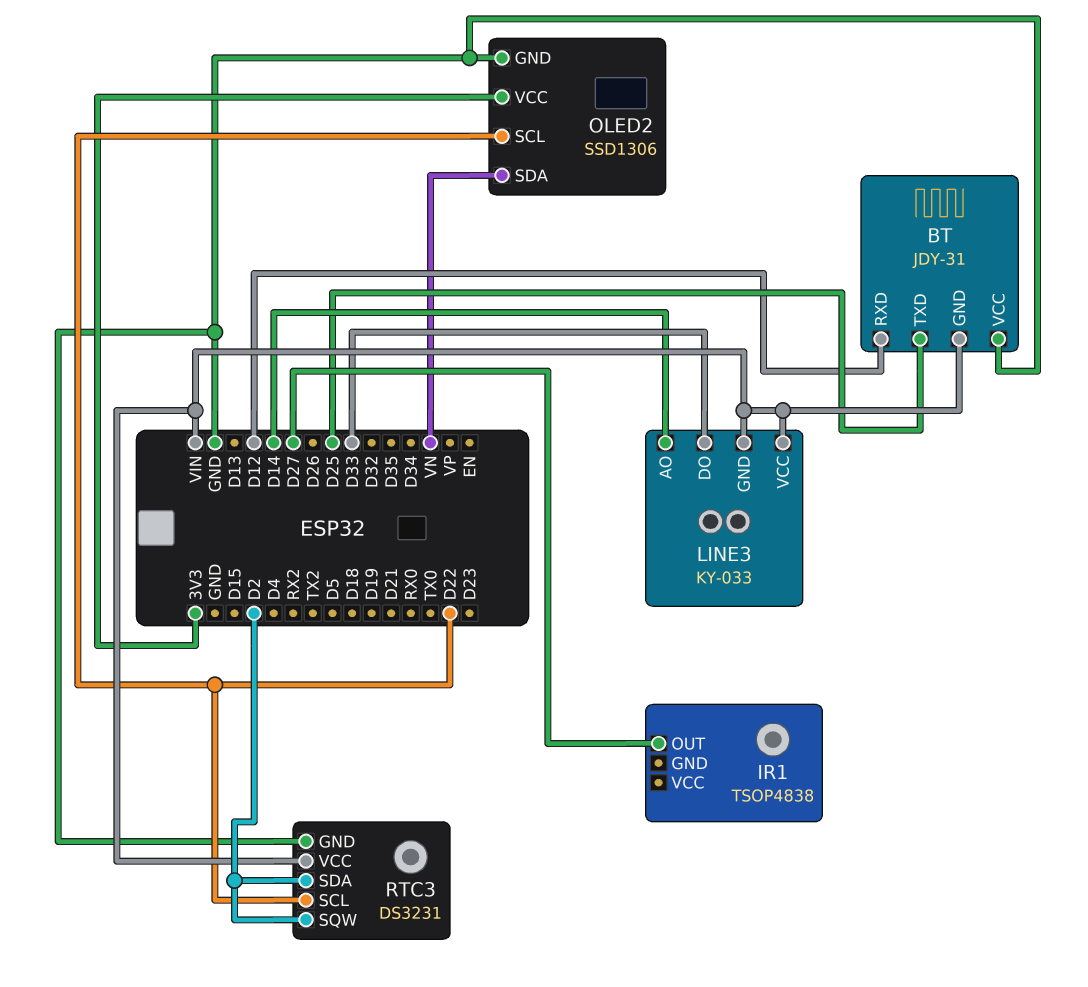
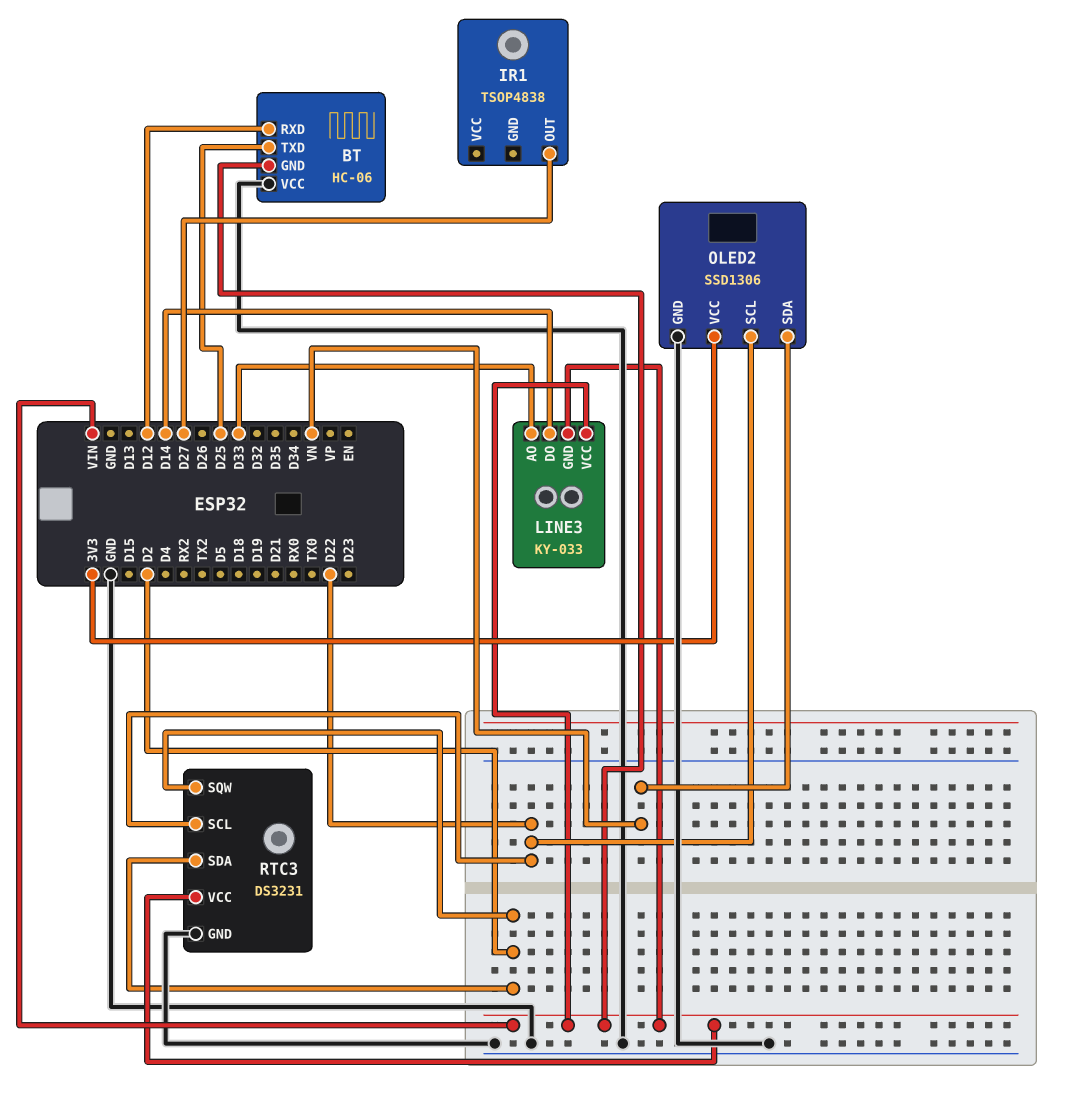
BT: JDY-31 -> HC-06
LINE3 pin AO: D14 -> D33
LINE3 pin DO: D33 -> D14

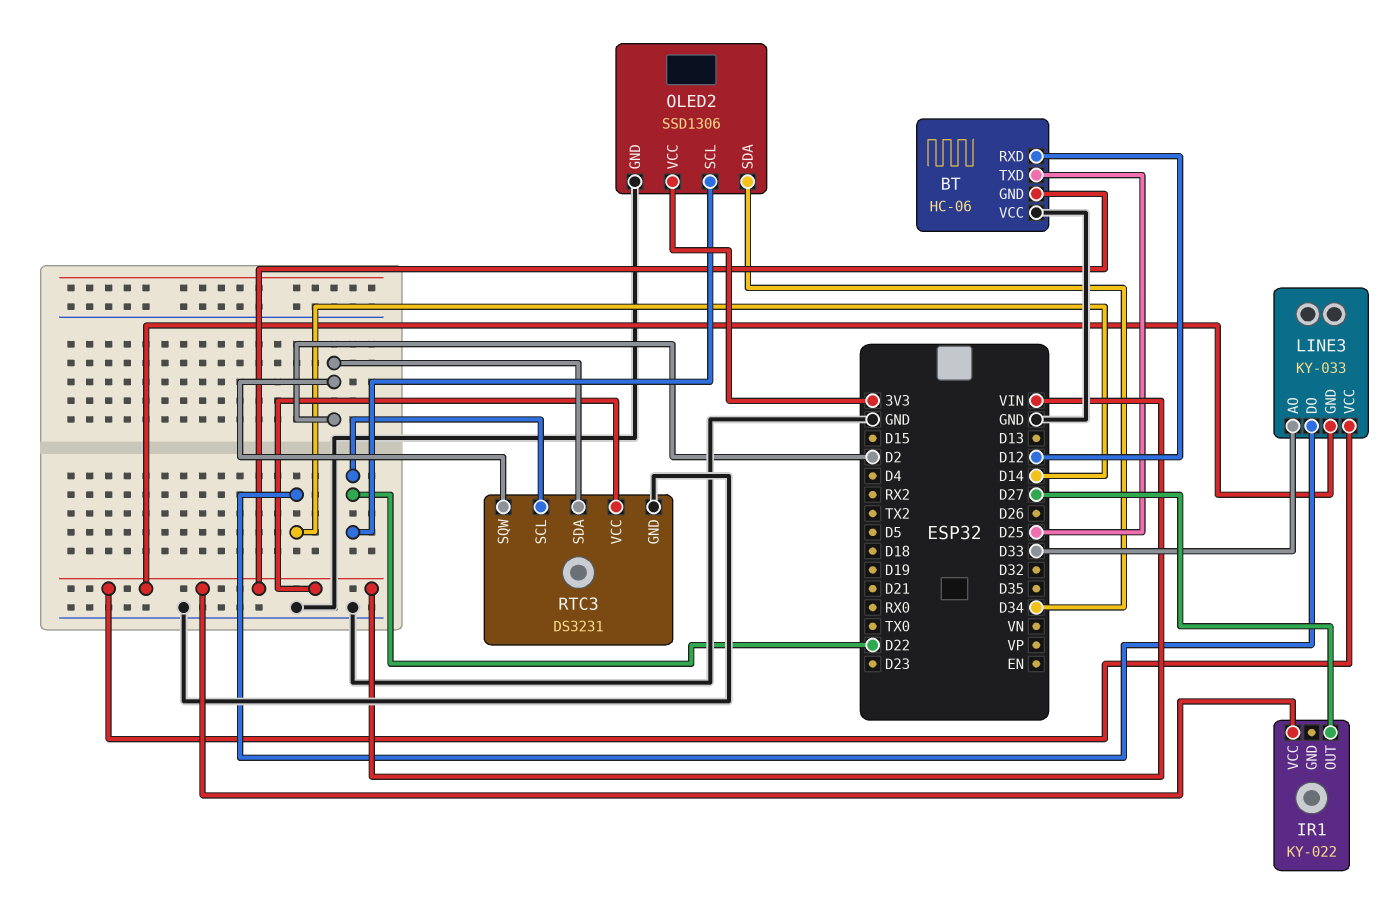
IR1: TSOP4838 -> KY-022
IR1 pin VCC: none -> VIN
OLED2 pin SDA: VN -> D34

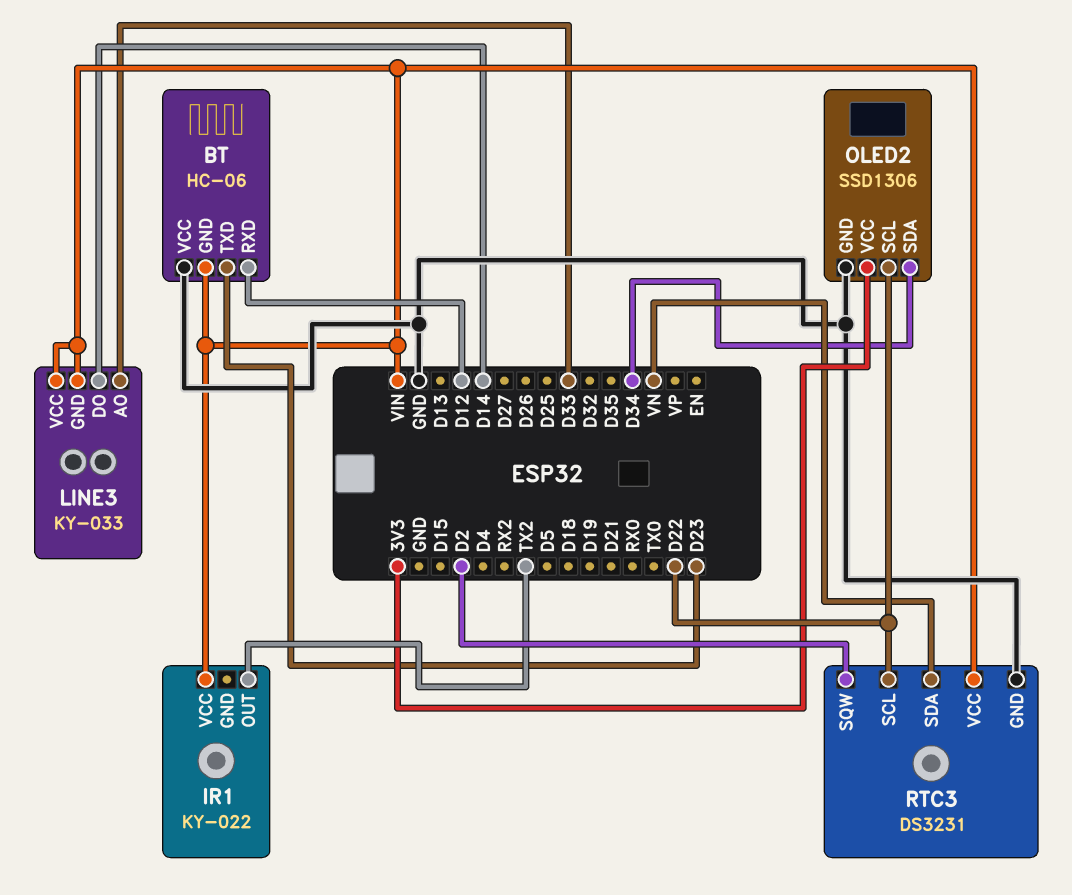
BT pin TXD: D25 -> D23
IR1 pin OUT: D27 -> TX2
RTC3 pin SDA: D2 -> VN

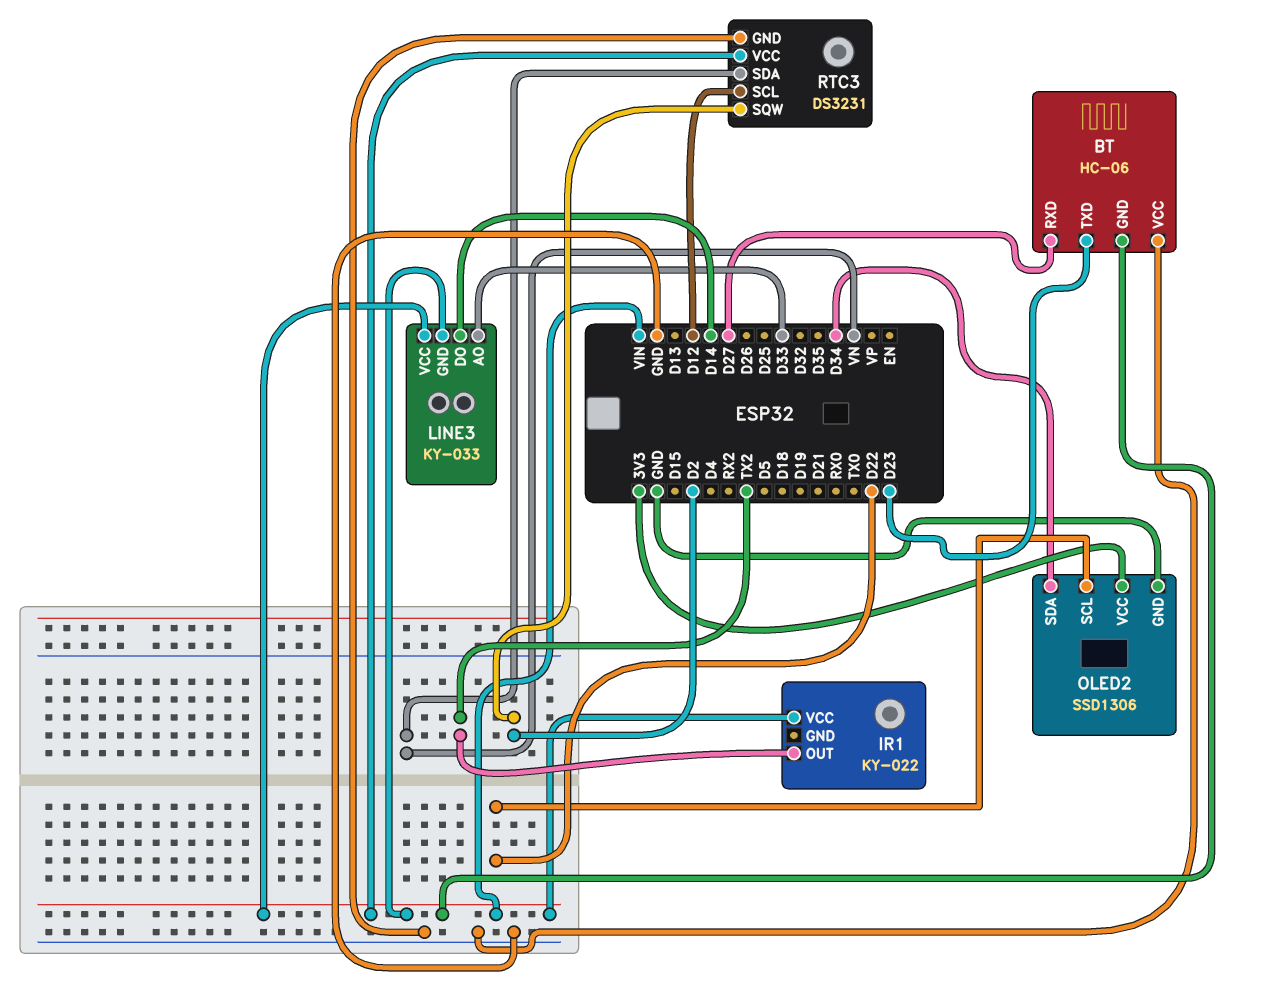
BT pin RXD: D12 -> D27
RTC3 pin SCL: D22 -> D12

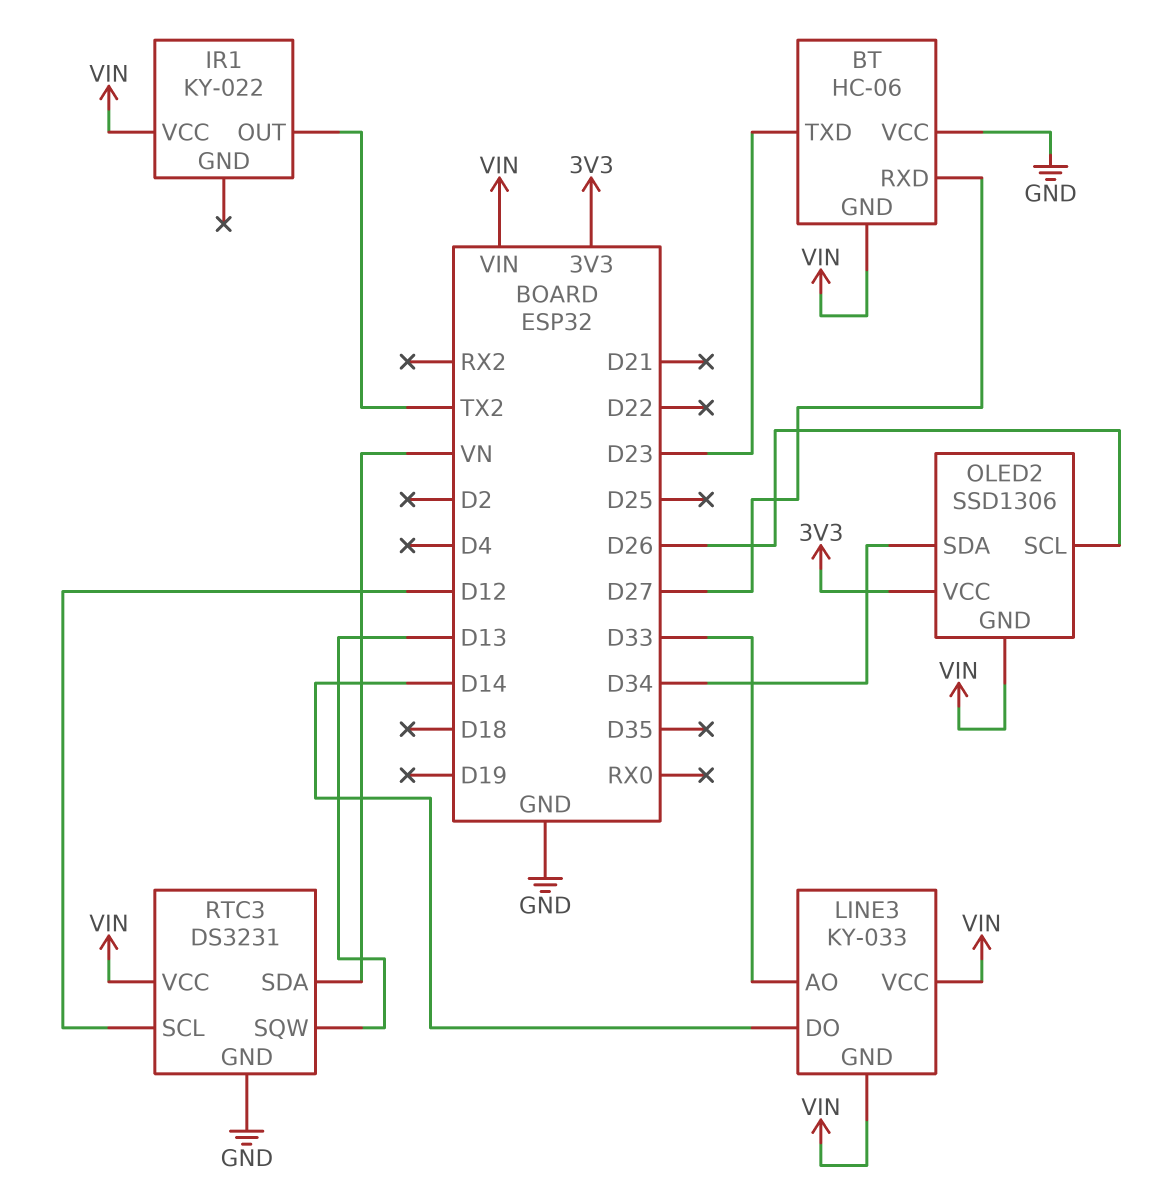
OLED2 pin GND: GND -> VIN
OLED2 pin SCL: D22 -> D26
RTC3 pin SQW: D2 -> D13

